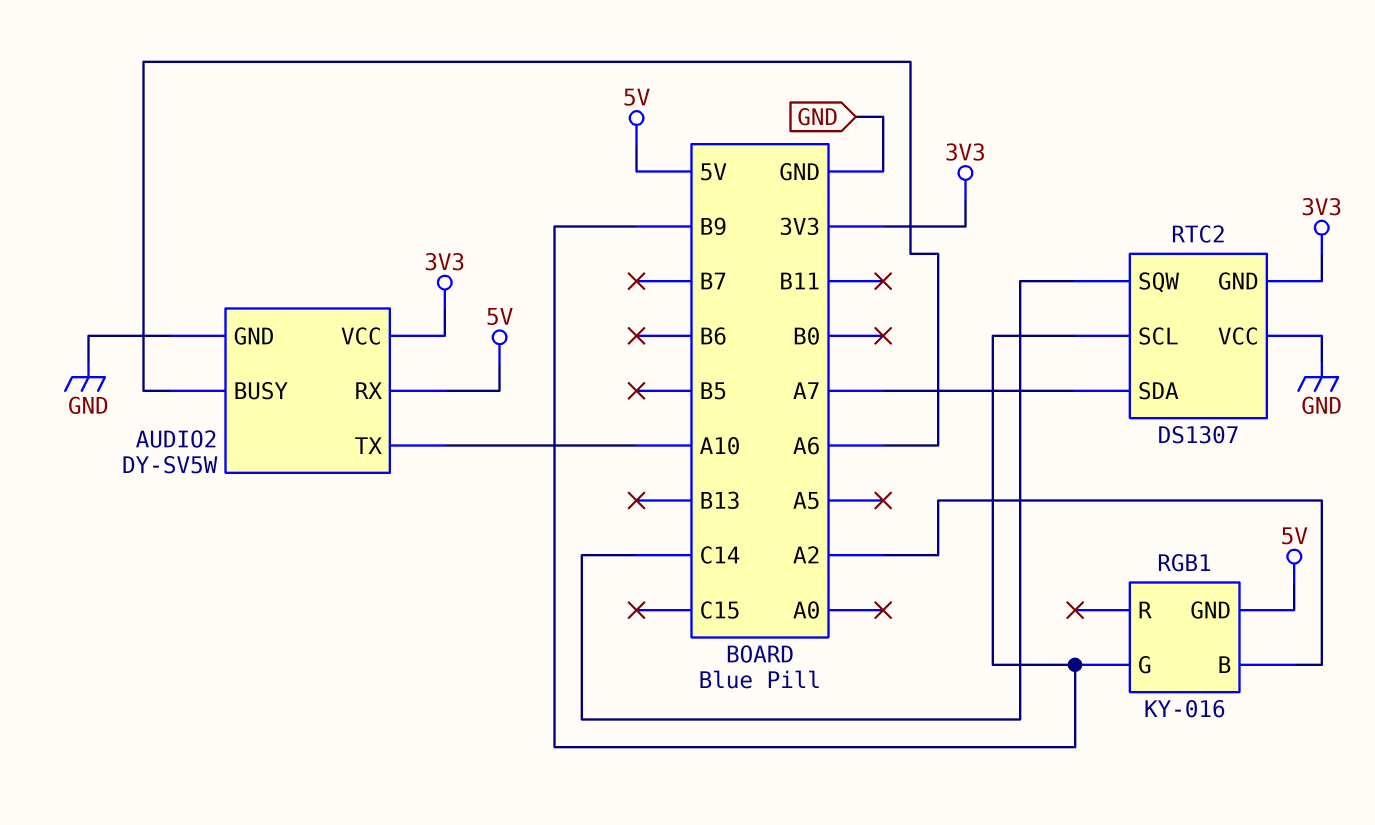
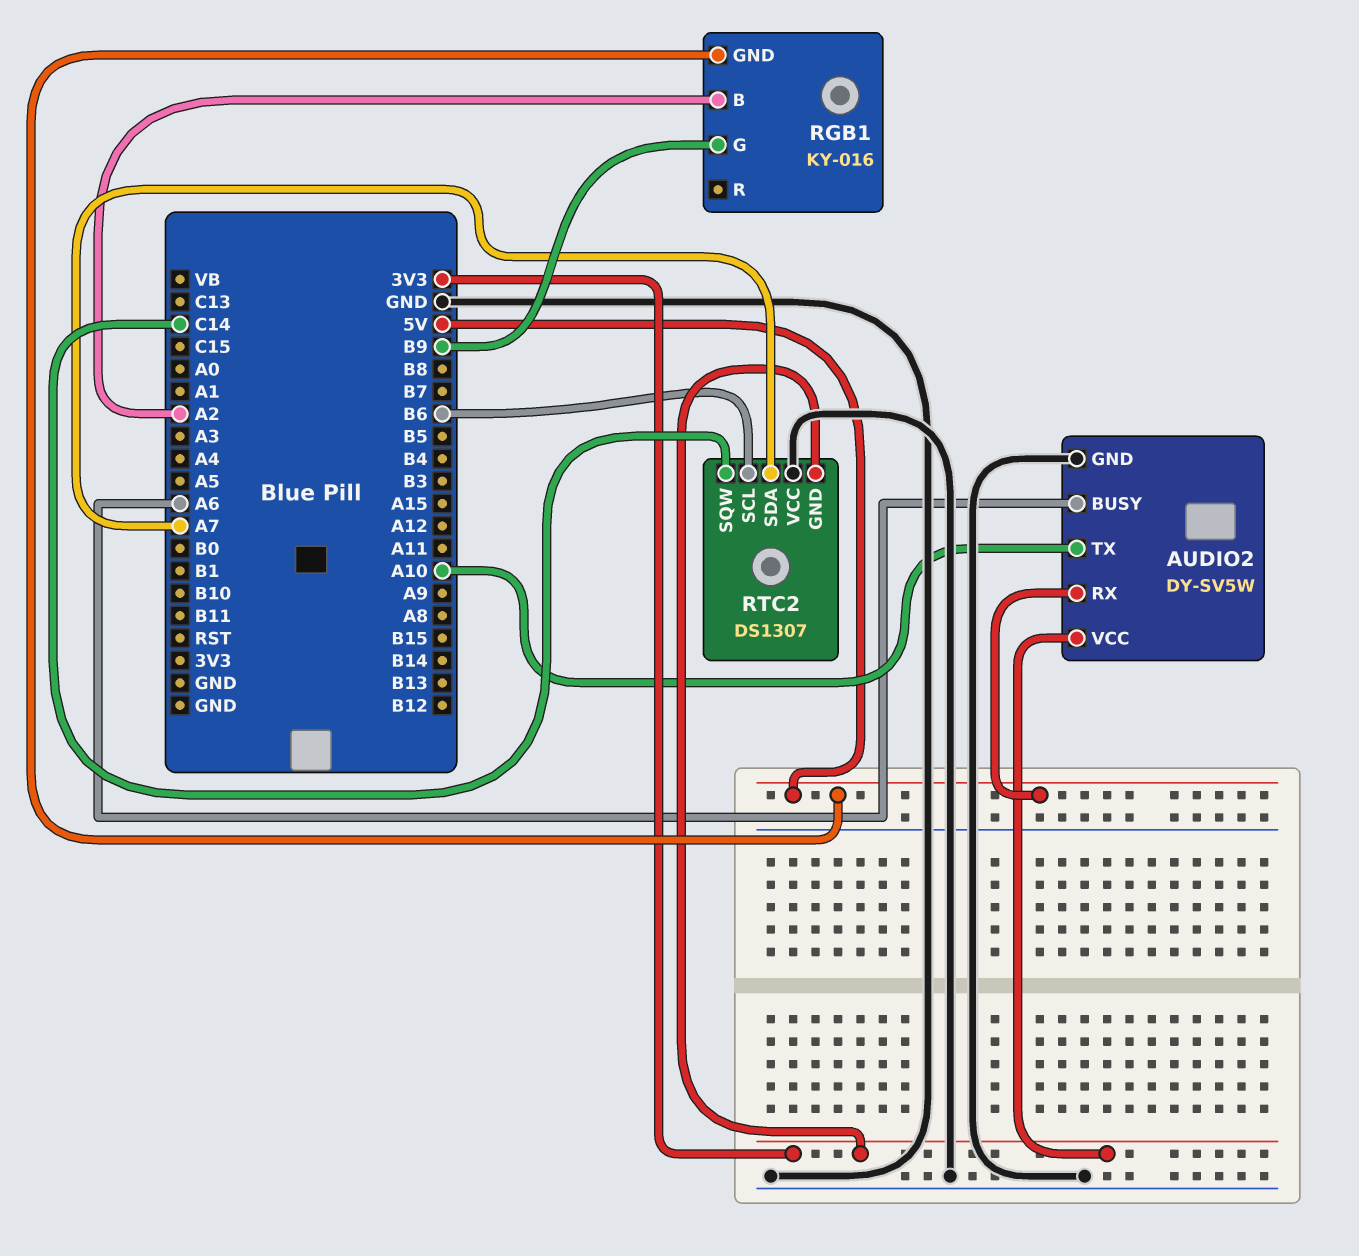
RTC2 pin SCL: B9 -> B6

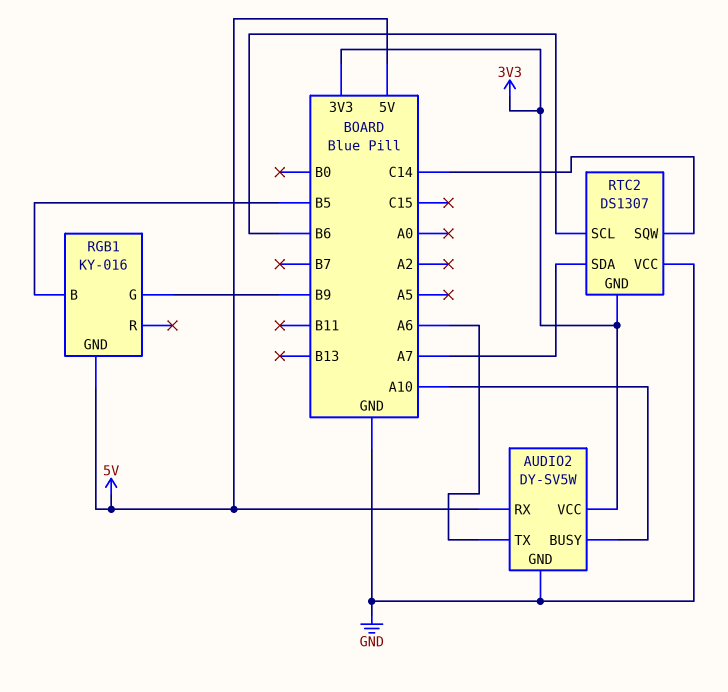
AUDIO2 pin BUSY: A6 -> A10
AUDIO2 pin TX: A10 -> A6
RGB1 pin B: A2 -> B5

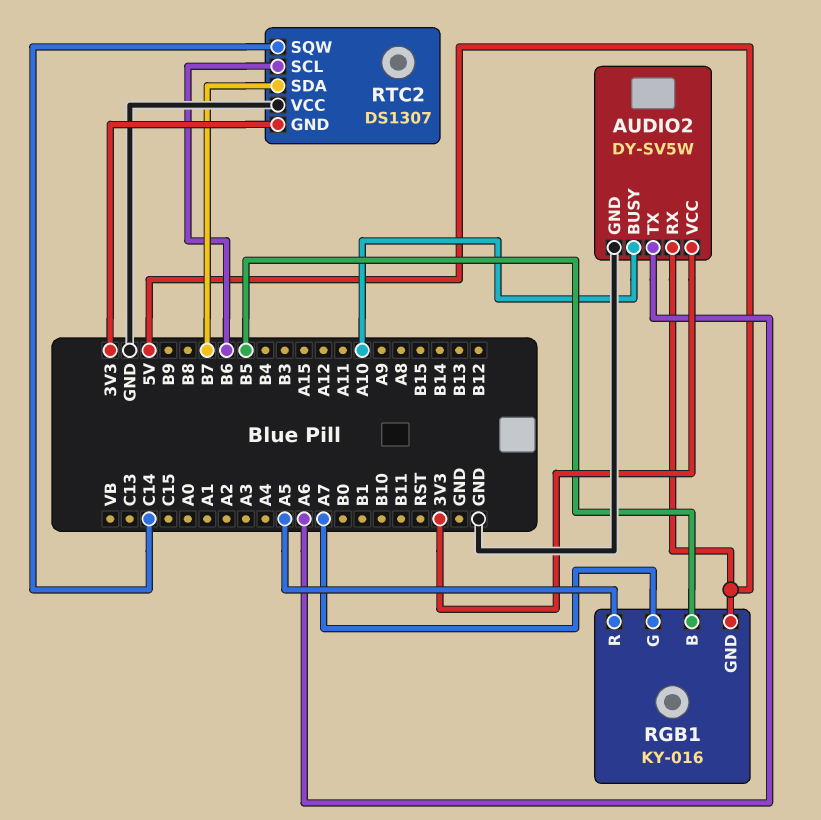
RGB1 pin G: B9 -> A7
RGB1 pin R: none -> A5
RTC2 pin SDA: A7 -> B7

